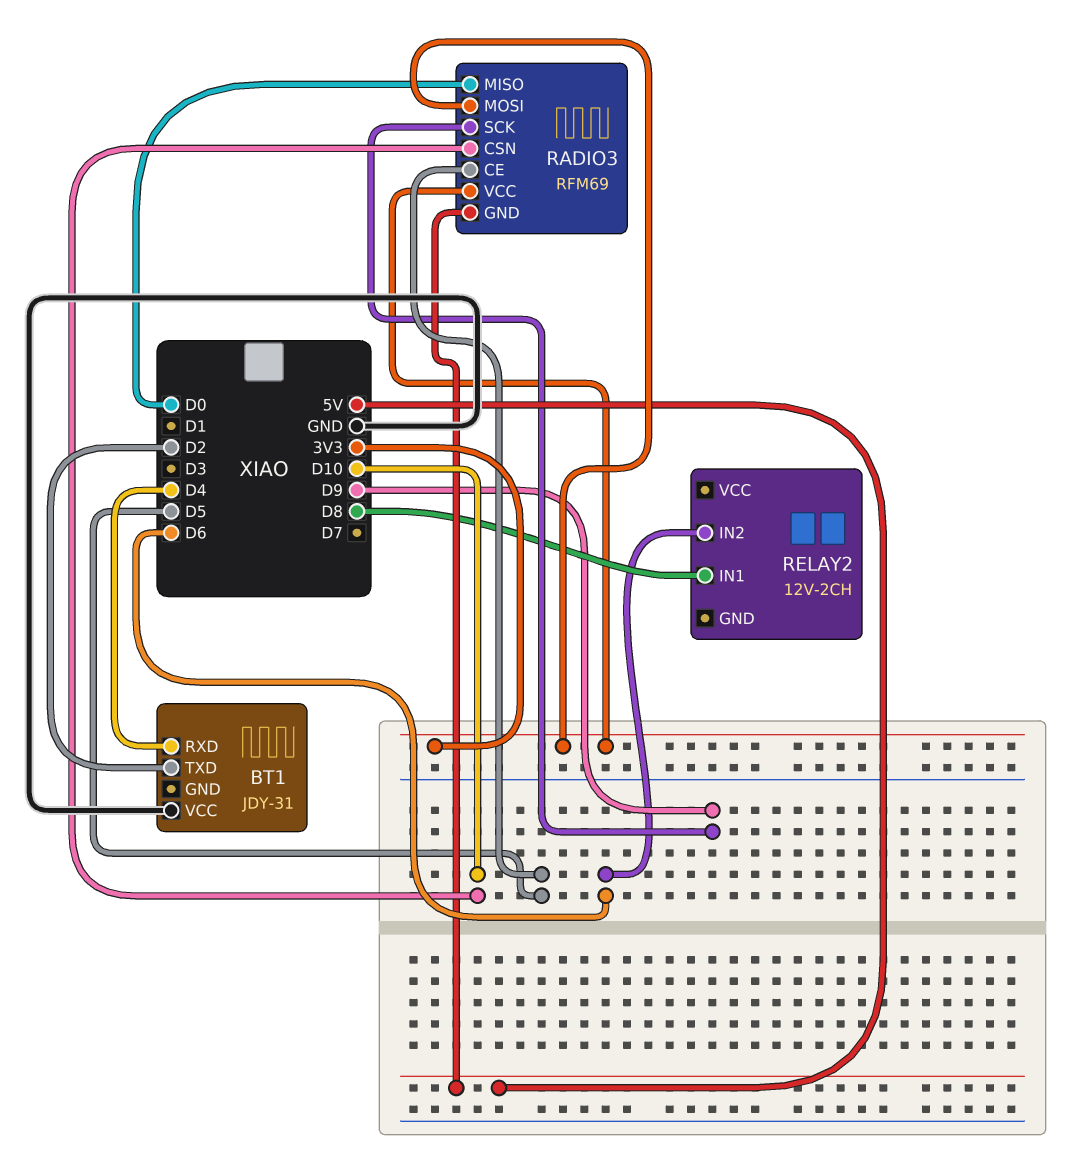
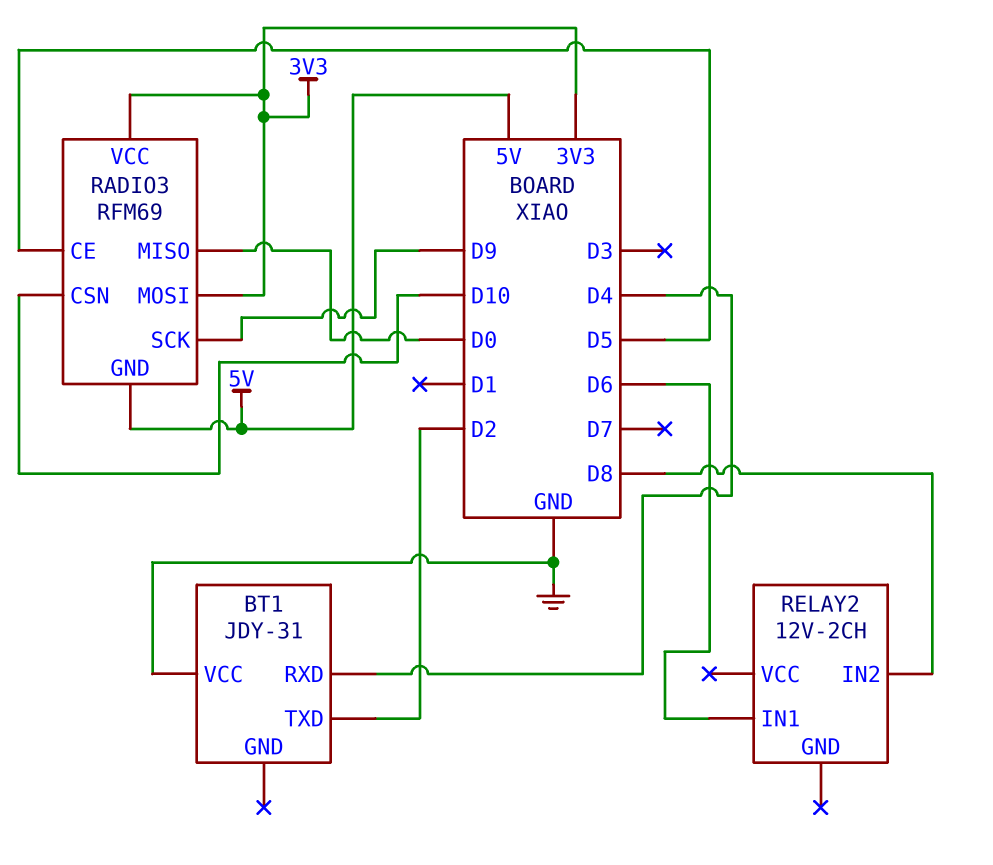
RELAY2 pin IN1: D8 -> D6
RELAY2 pin IN2: D6 -> D8

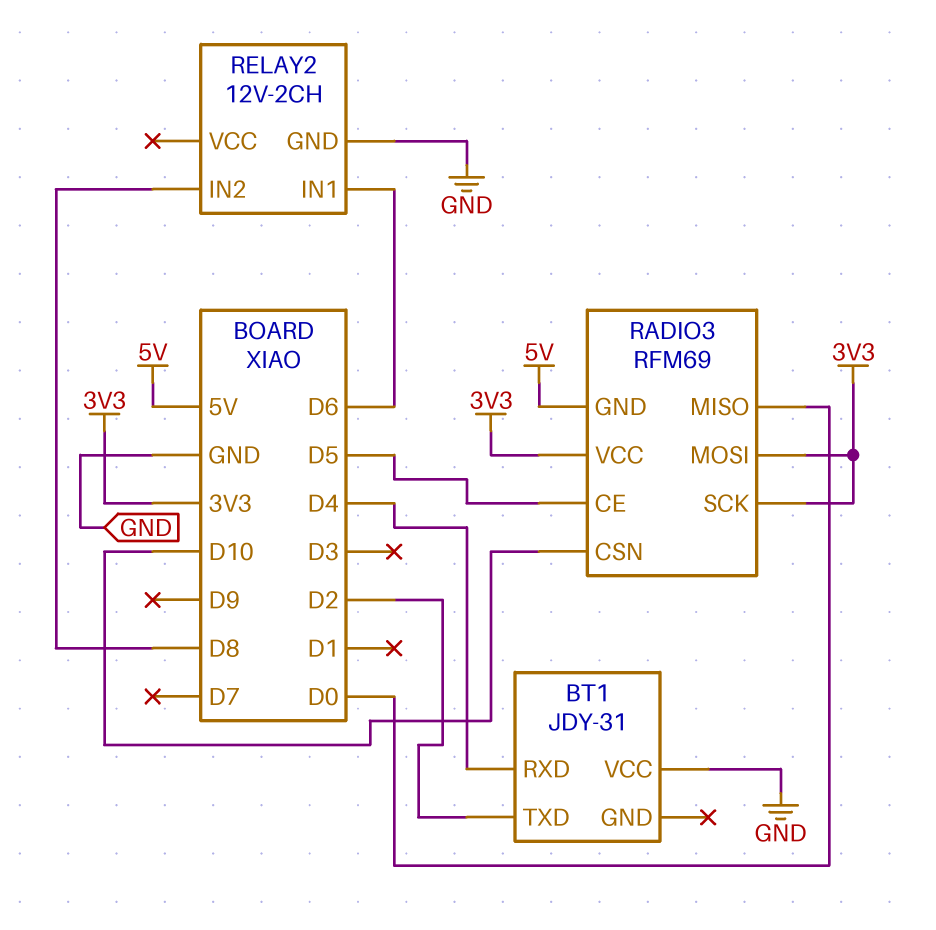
RADIO3 pin SCK: D9 -> 3V3
RELAY2 pin GND: none -> GND

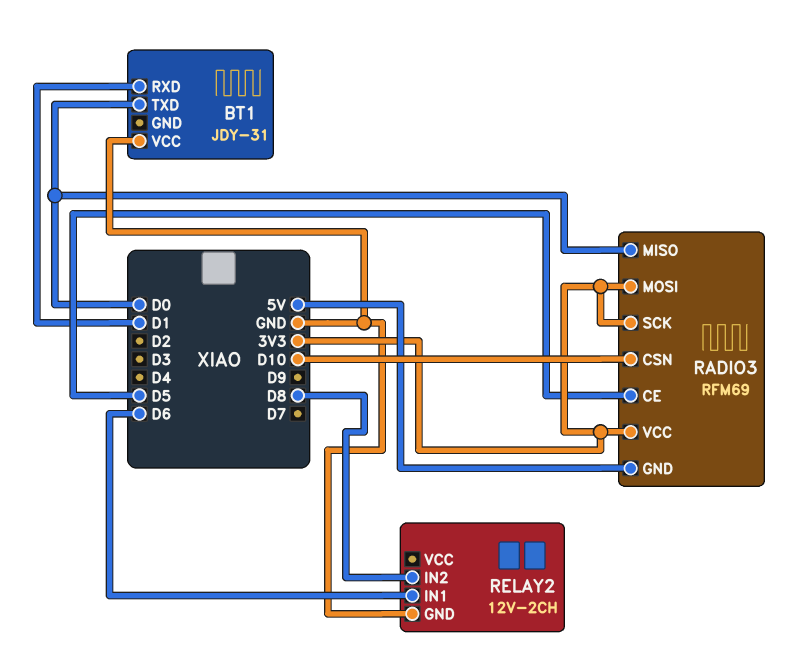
BT1 pin RXD: D4 -> D1
BT1 pin TXD: D2 -> D0

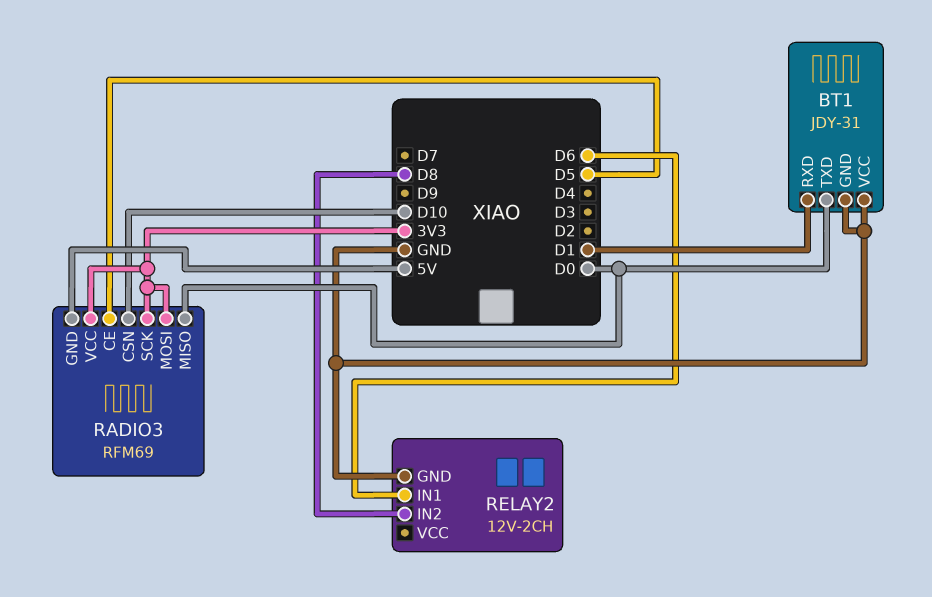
BT1 pin GND: none -> GND

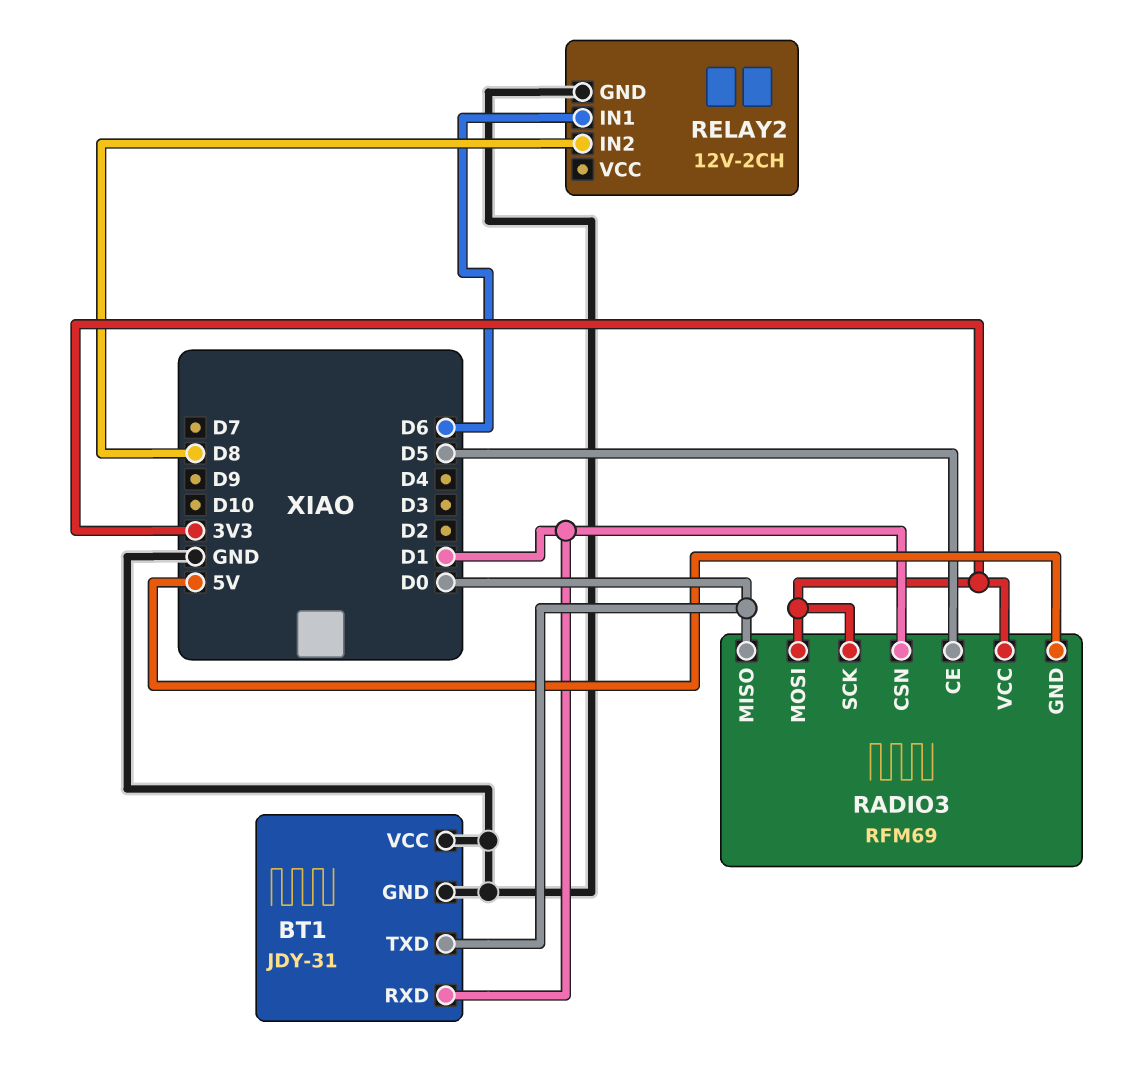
RADIO3 pin CSN: D10 -> D1

